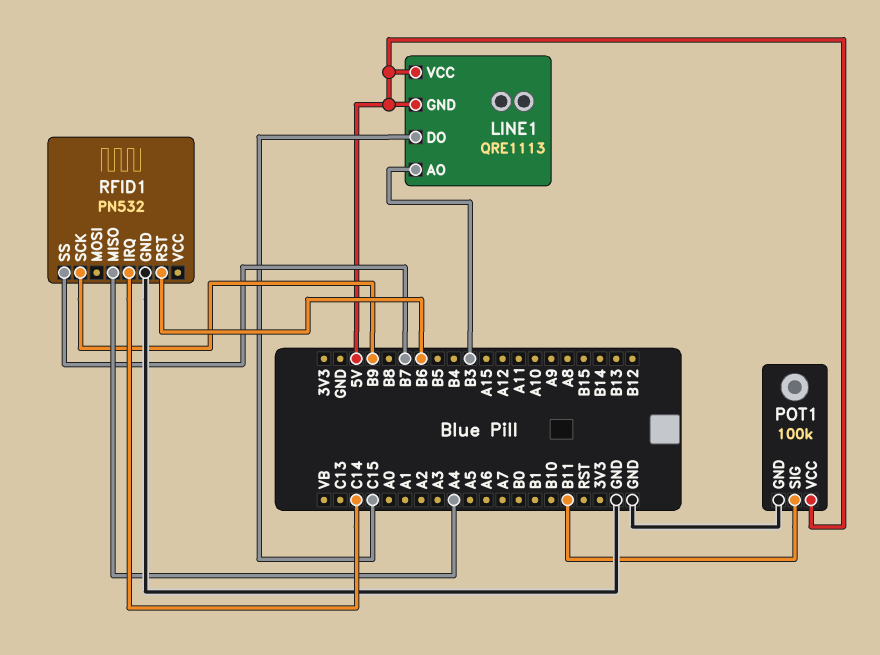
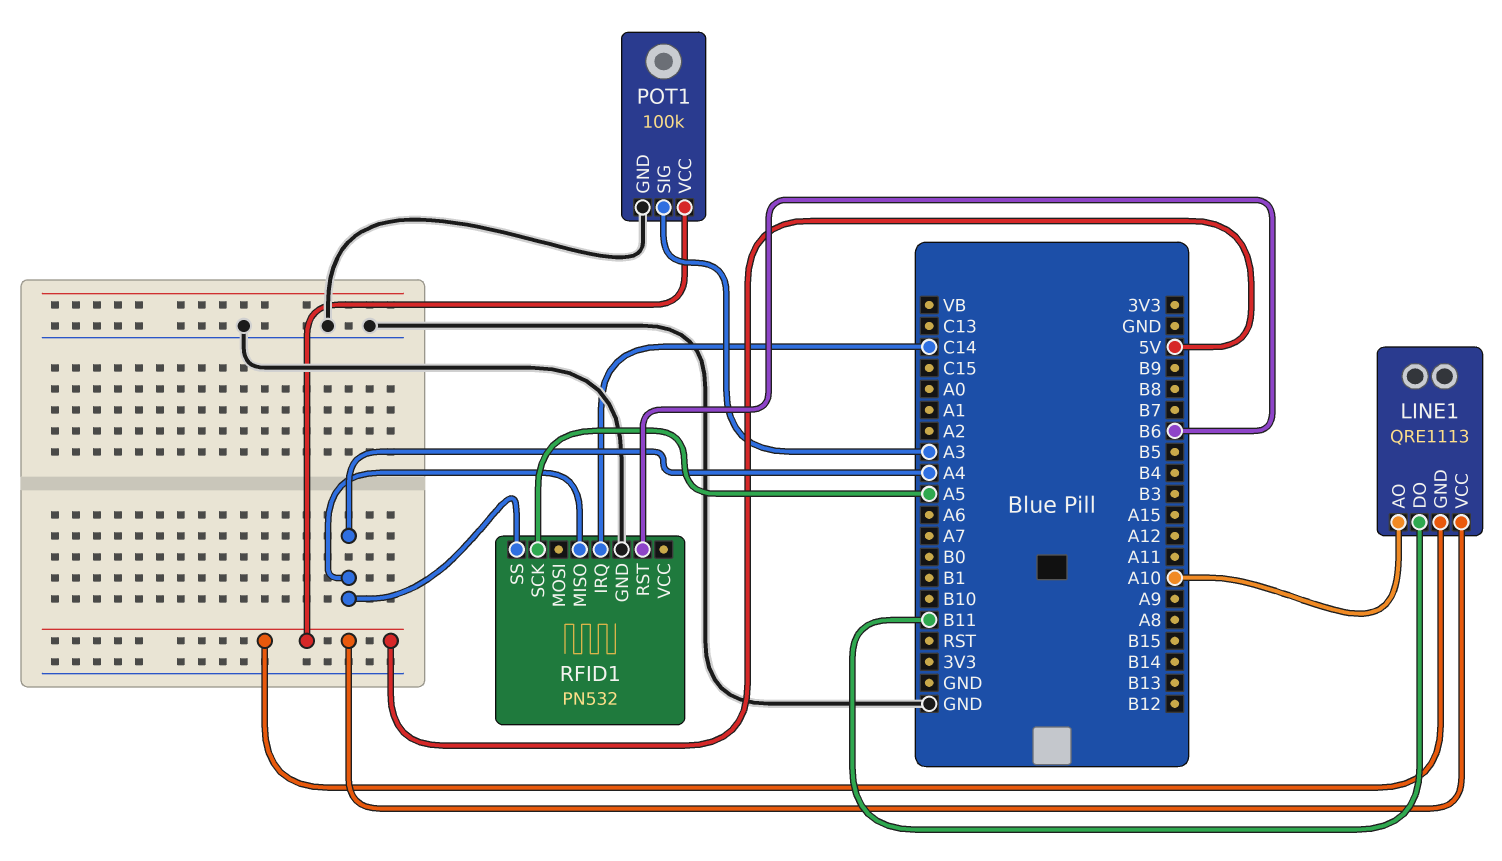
LINE1 pin AO: B3 -> A10
LINE1 pin DO: C15 -> B11
POT1 pin SIG: B11 -> A3
RFID1 pin SCK: B9 -> A5
RFID1 pin SS: B7 -> A4

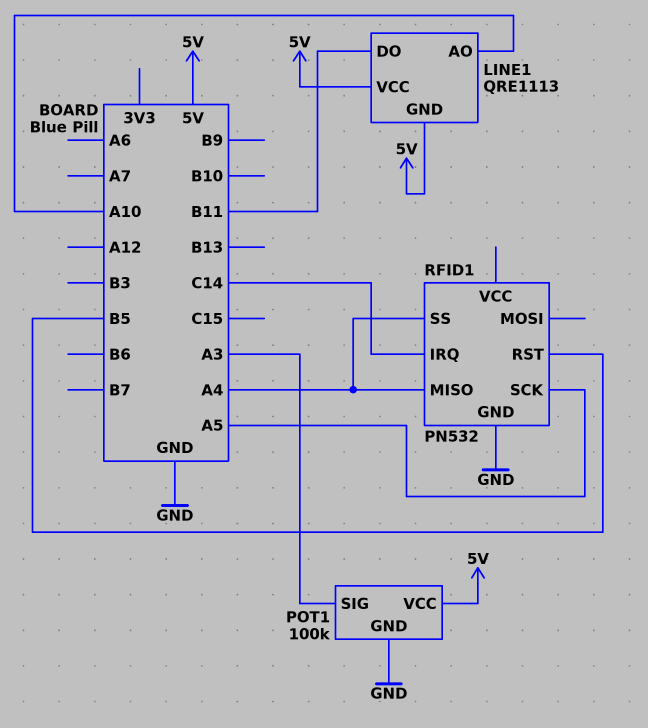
RFID1 pin RST: B6 -> B5

